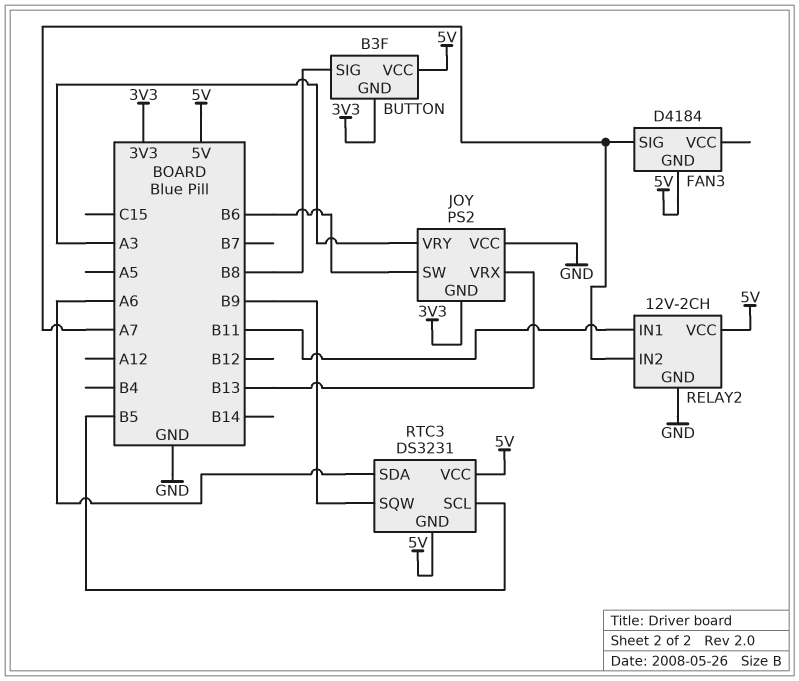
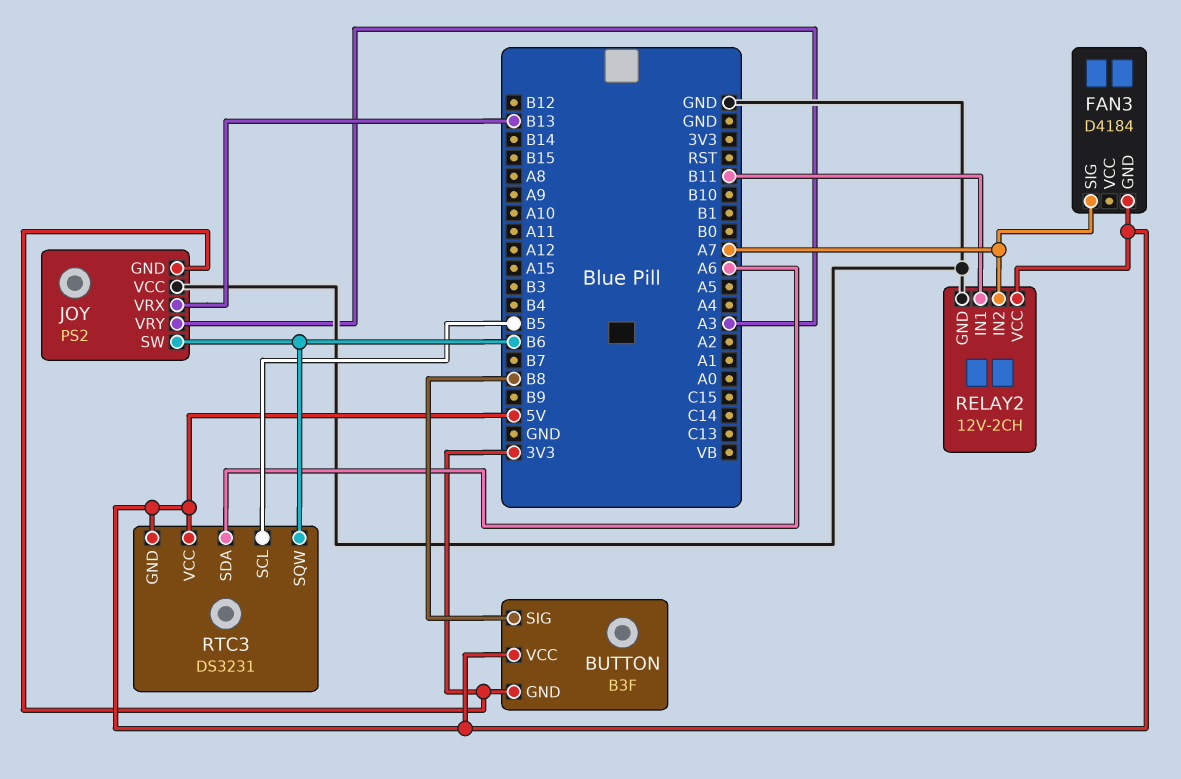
RTC3 pin SQW: B9 -> B6

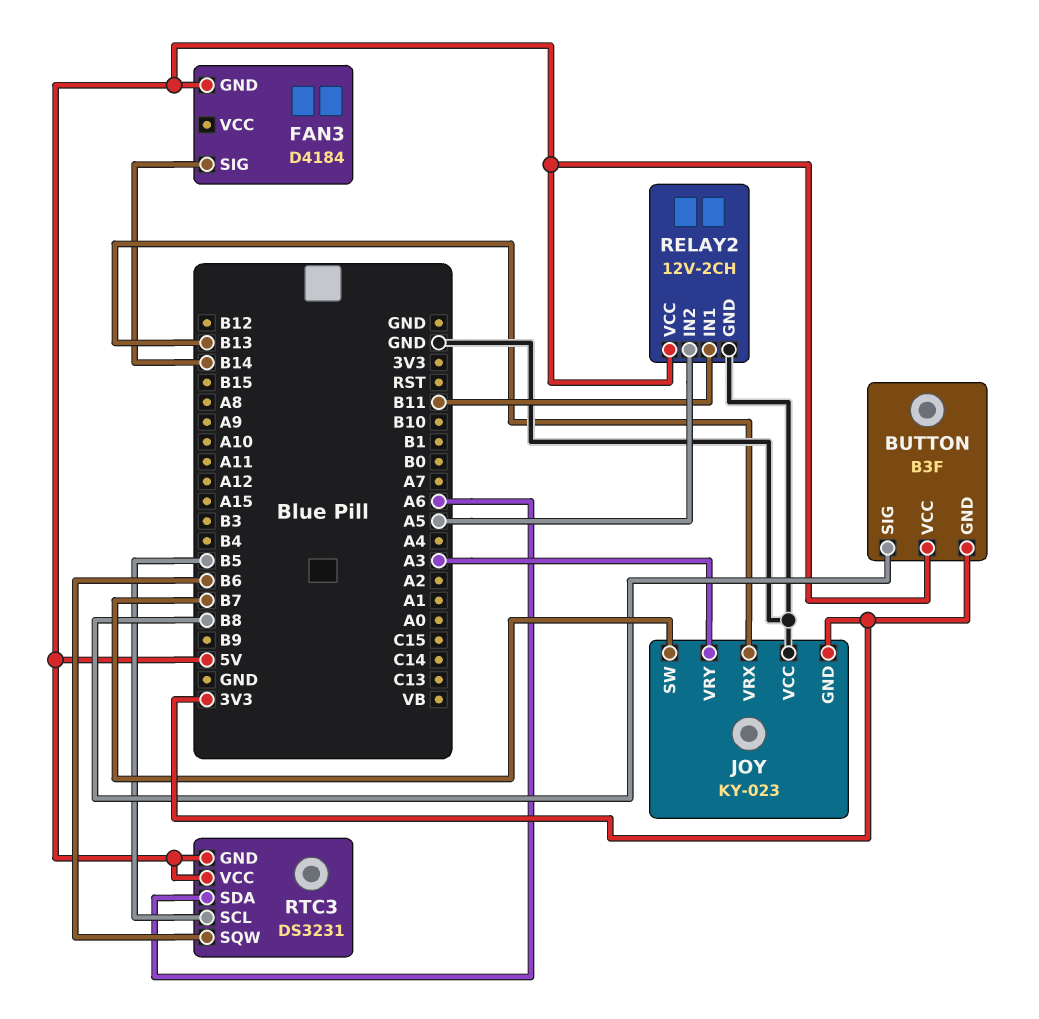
FAN3 pin SIG: A7 -> B14
JOY: PS2 -> KY-023
JOY pin SW: B6 -> B7
RELAY2 pin IN2: A7 -> A5

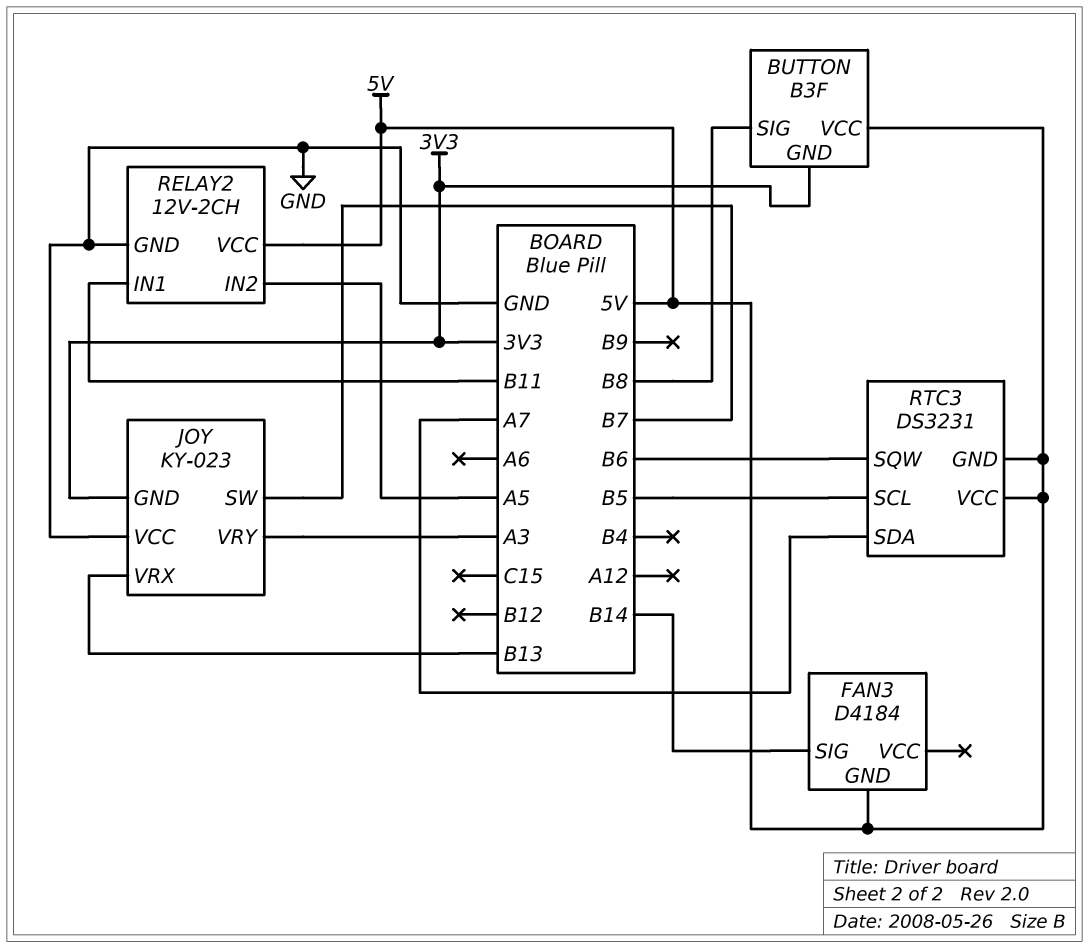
RTC3 pin SDA: A6 -> A7

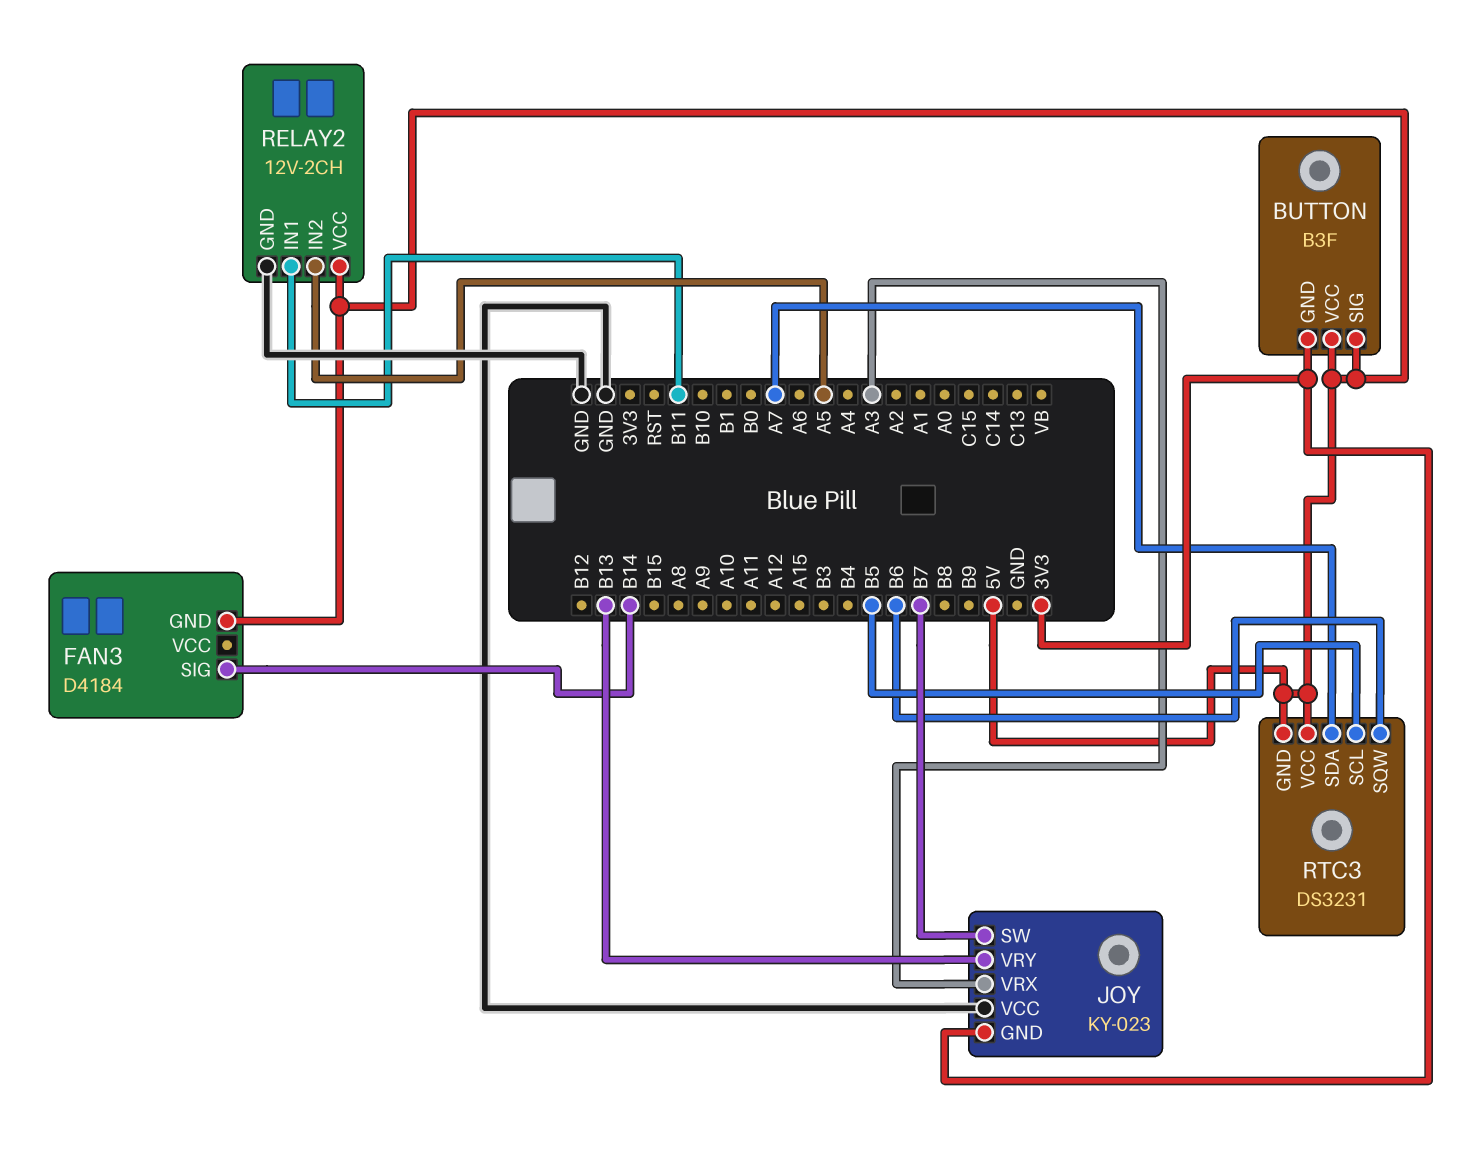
BUTTON pin SIG: B8 -> 5V
JOY pin VRX: B13 -> A3
JOY pin VRY: A3 -> B13

